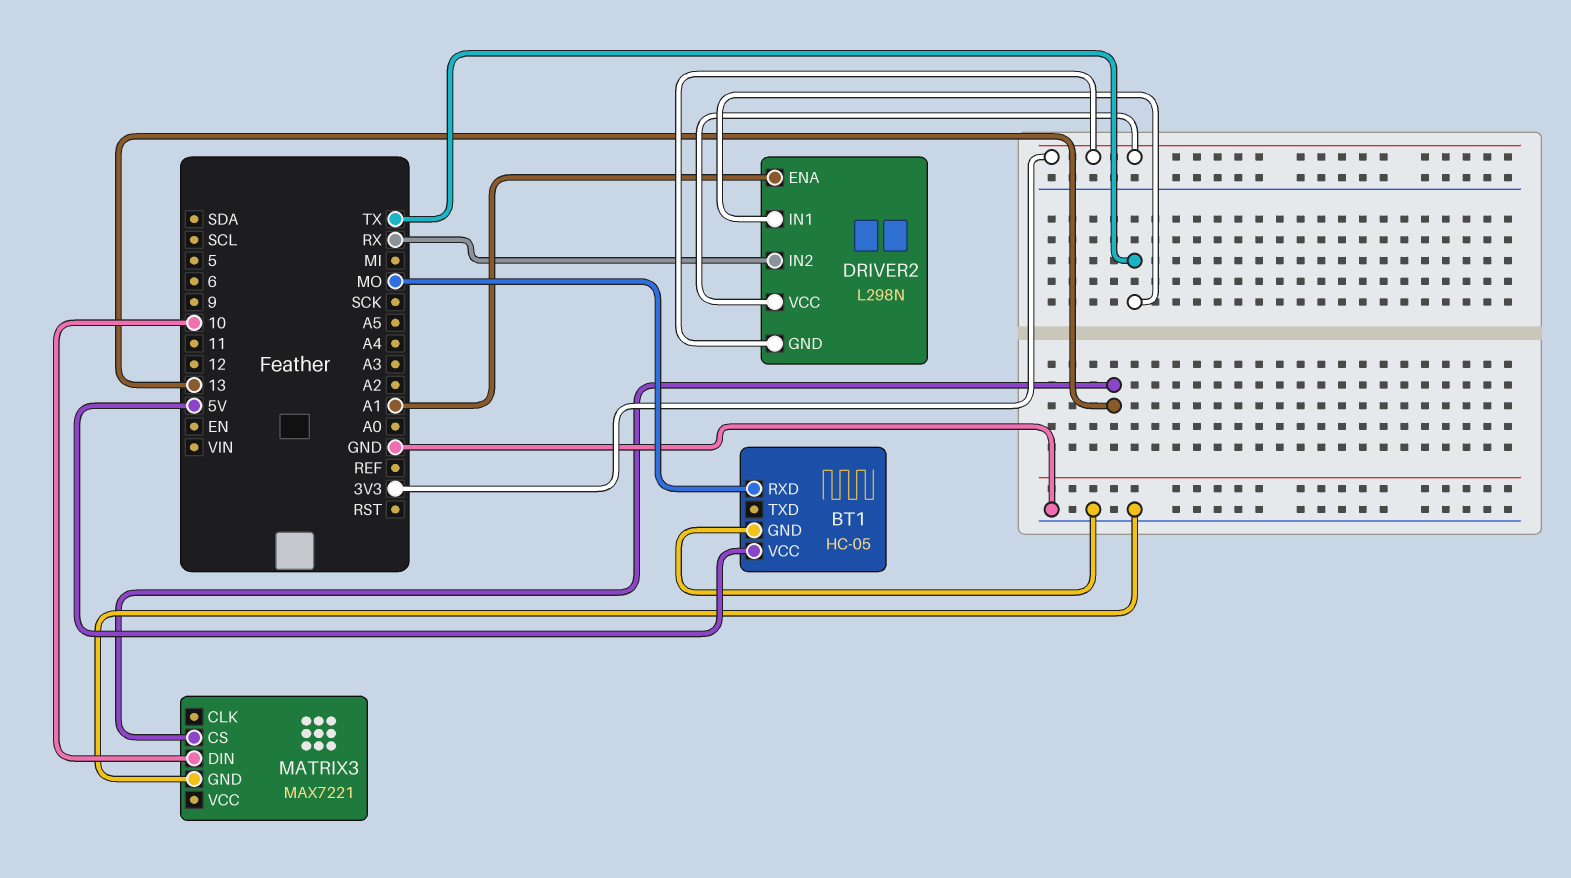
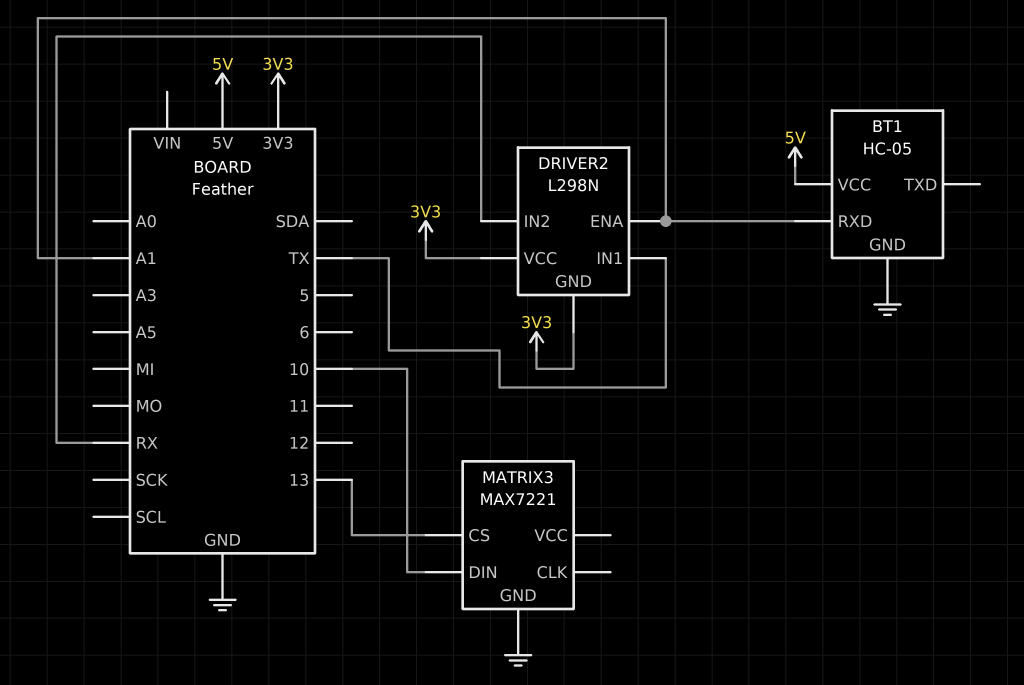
BT1 pin RXD: MO -> A1

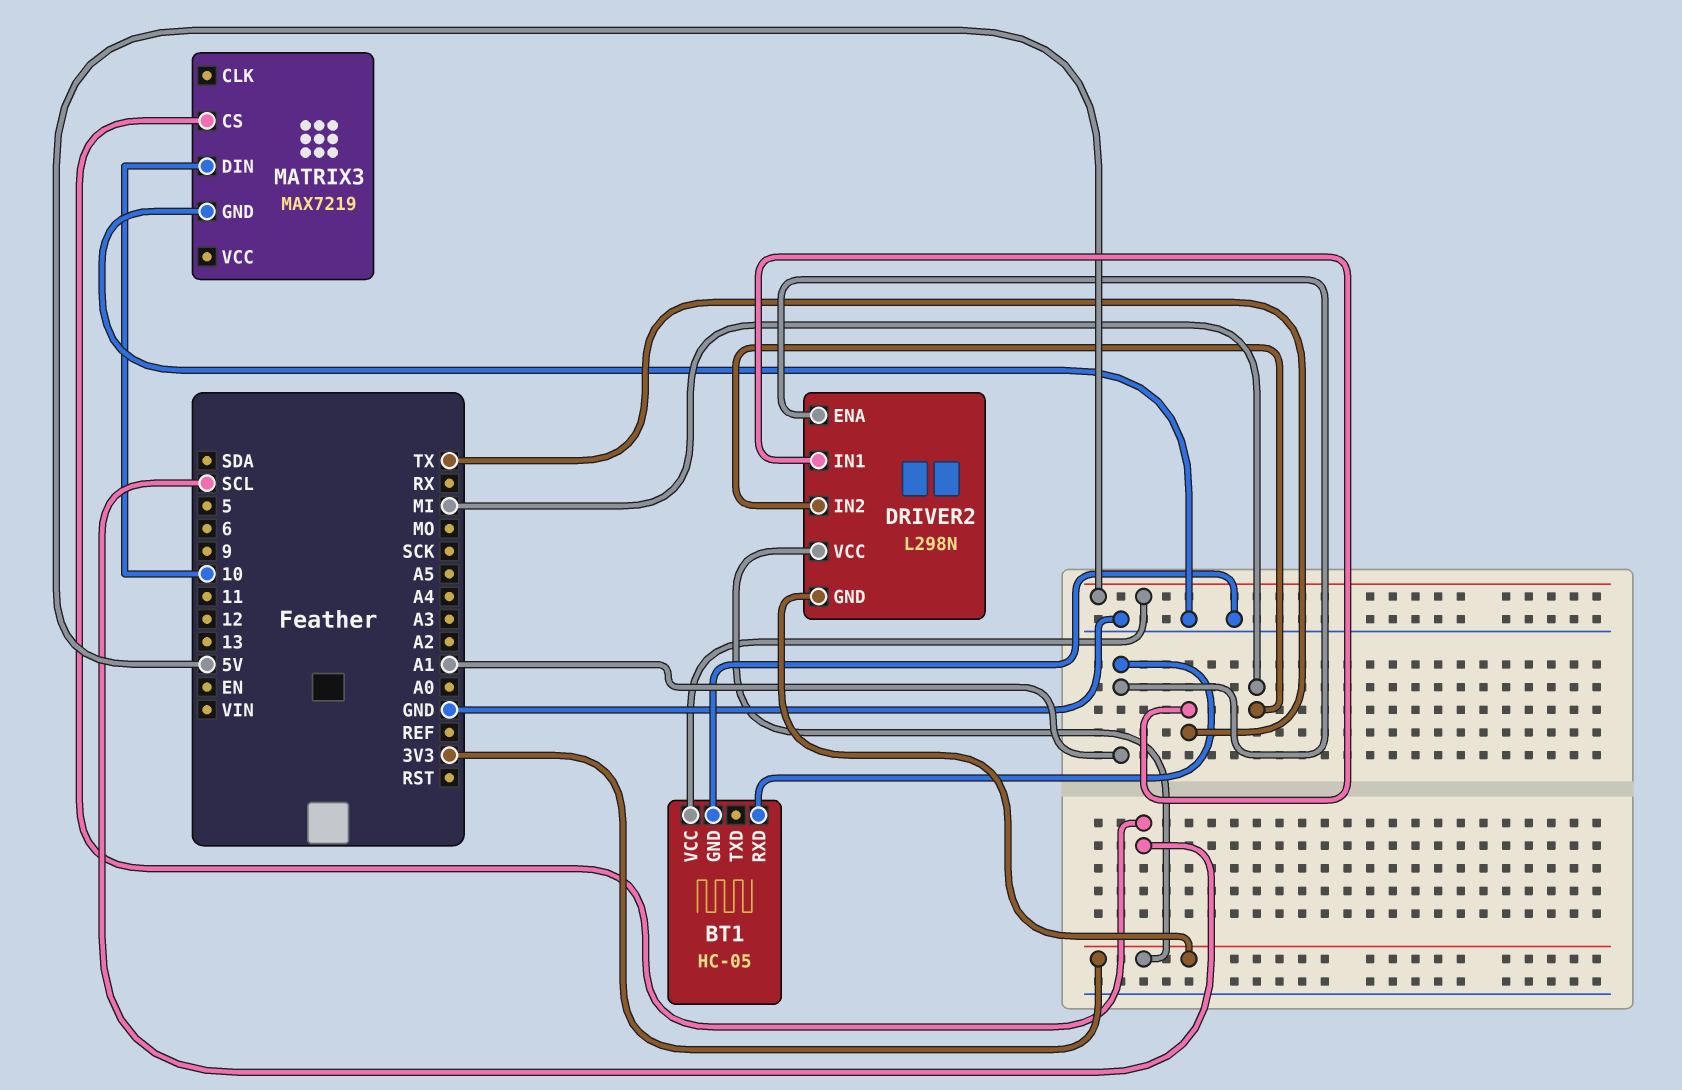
DRIVER2 pin IN2: RX -> MI
MATRIX3: MAX7221 -> MAX7219
MATRIX3 pin CS: 13 -> SCL

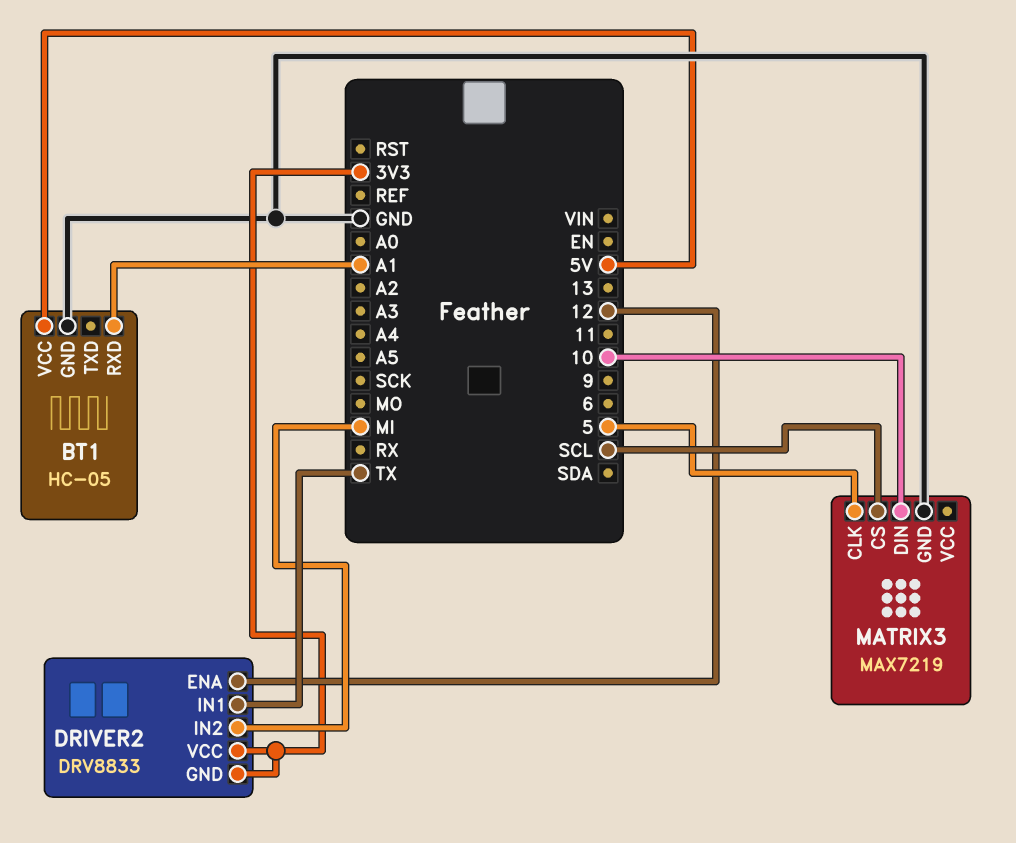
DRIVER2: L298N -> DRV8833
DRIVER2 pin ENA: A1 -> 12
MATRIX3 pin CLK: none -> 5

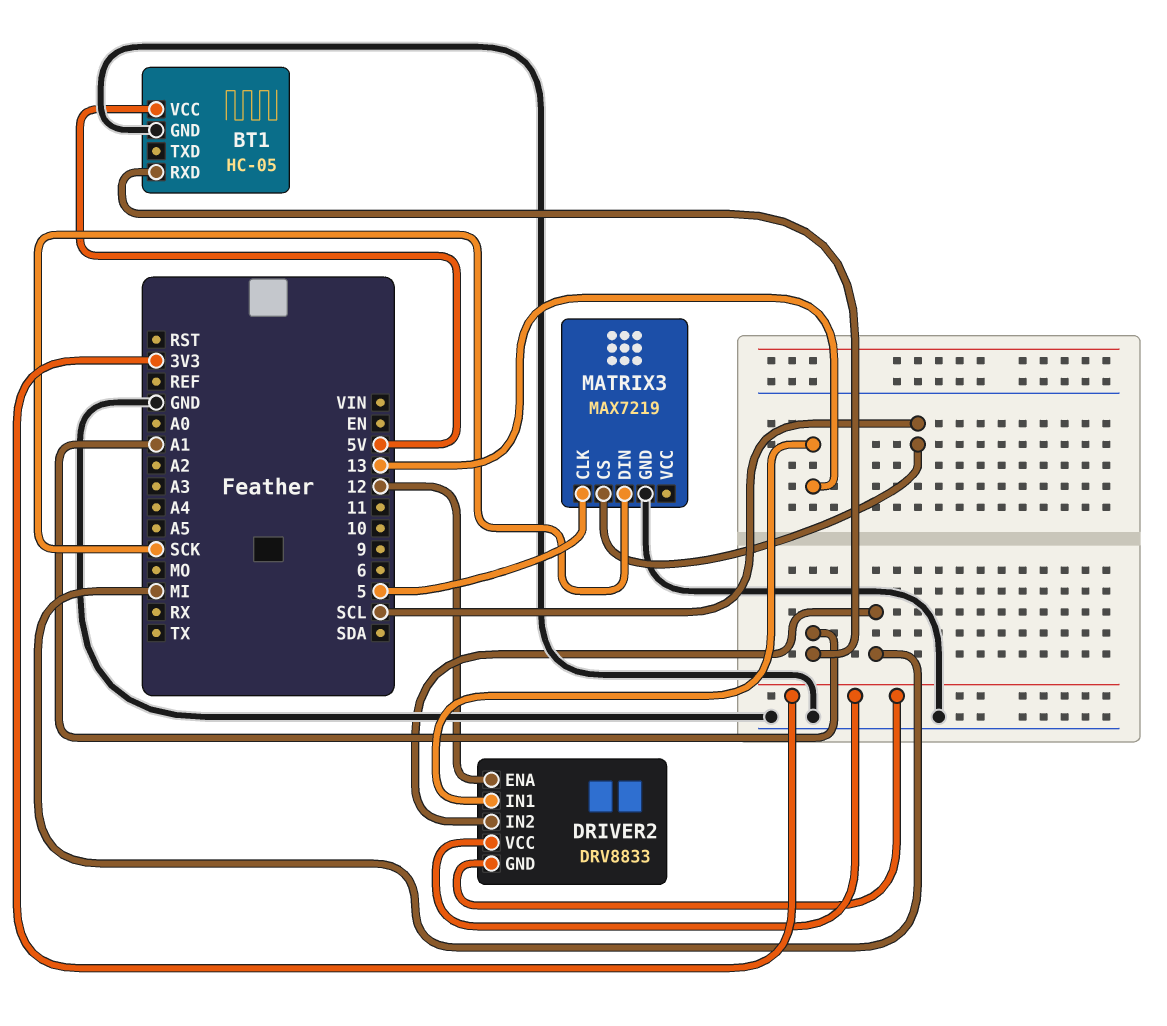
DRIVER2 pin IN1: TX -> 13
MATRIX3 pin DIN: 10 -> SCK

